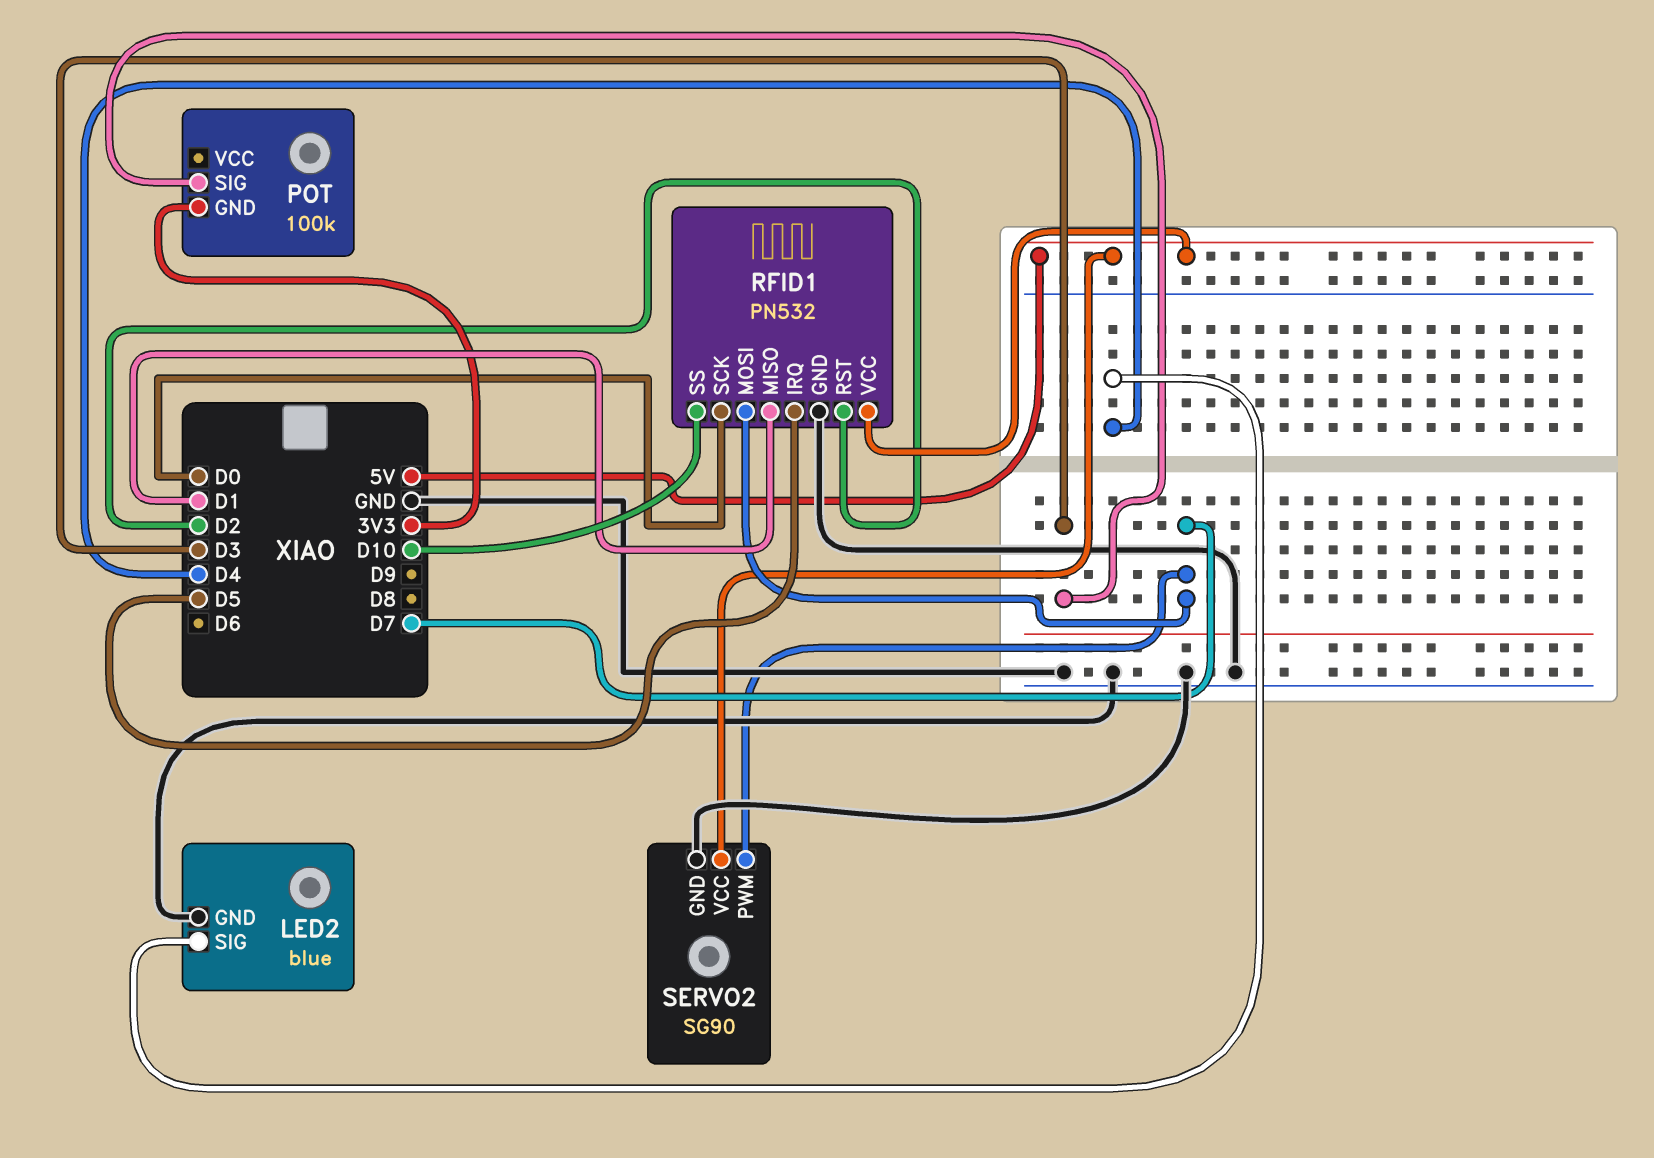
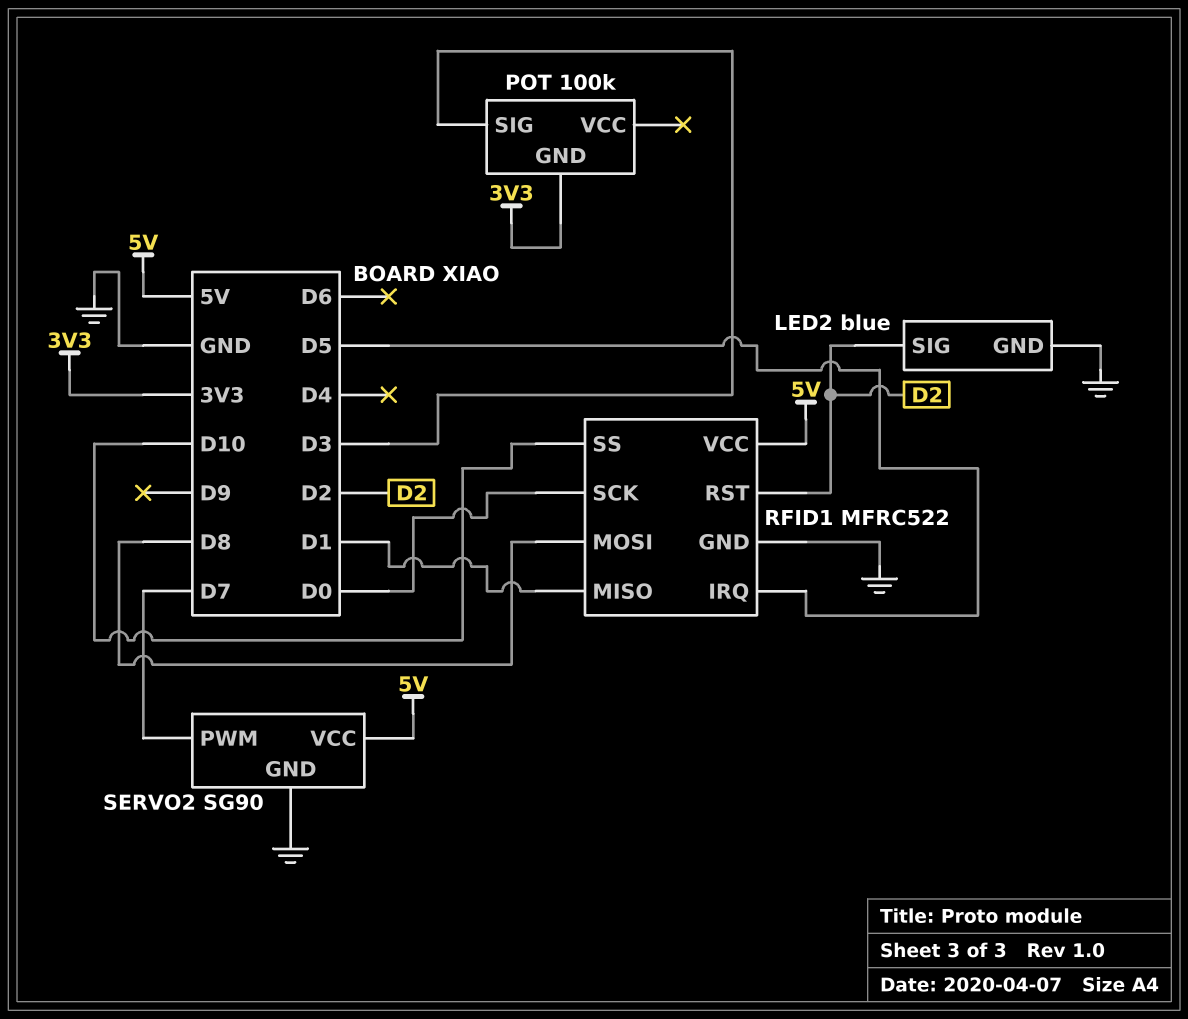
LED2 pin SIG: D4 -> D2
RFID1: PN532 -> MFRC522
RFID1 pin MOSI: D7 -> D8

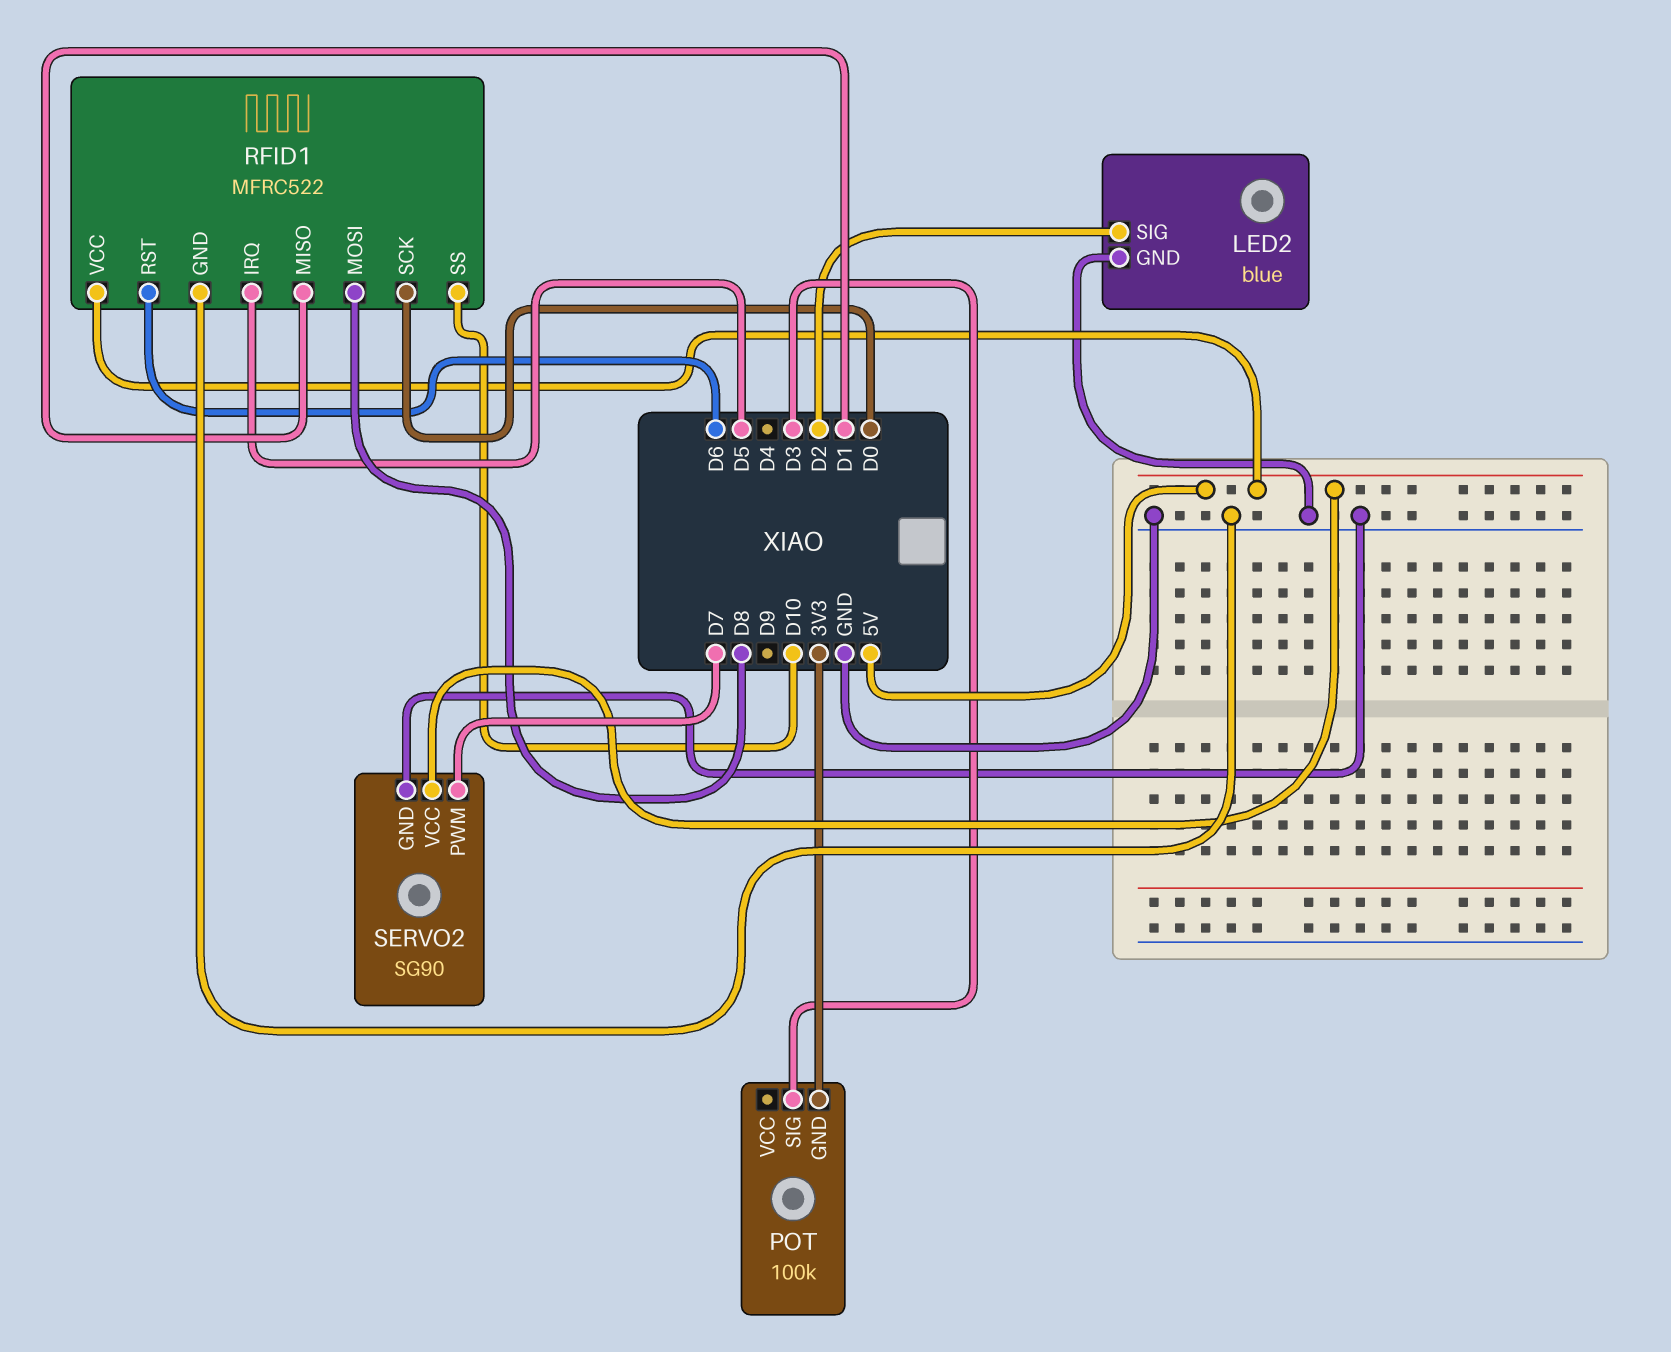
RFID1 pin RST: D2 -> D6

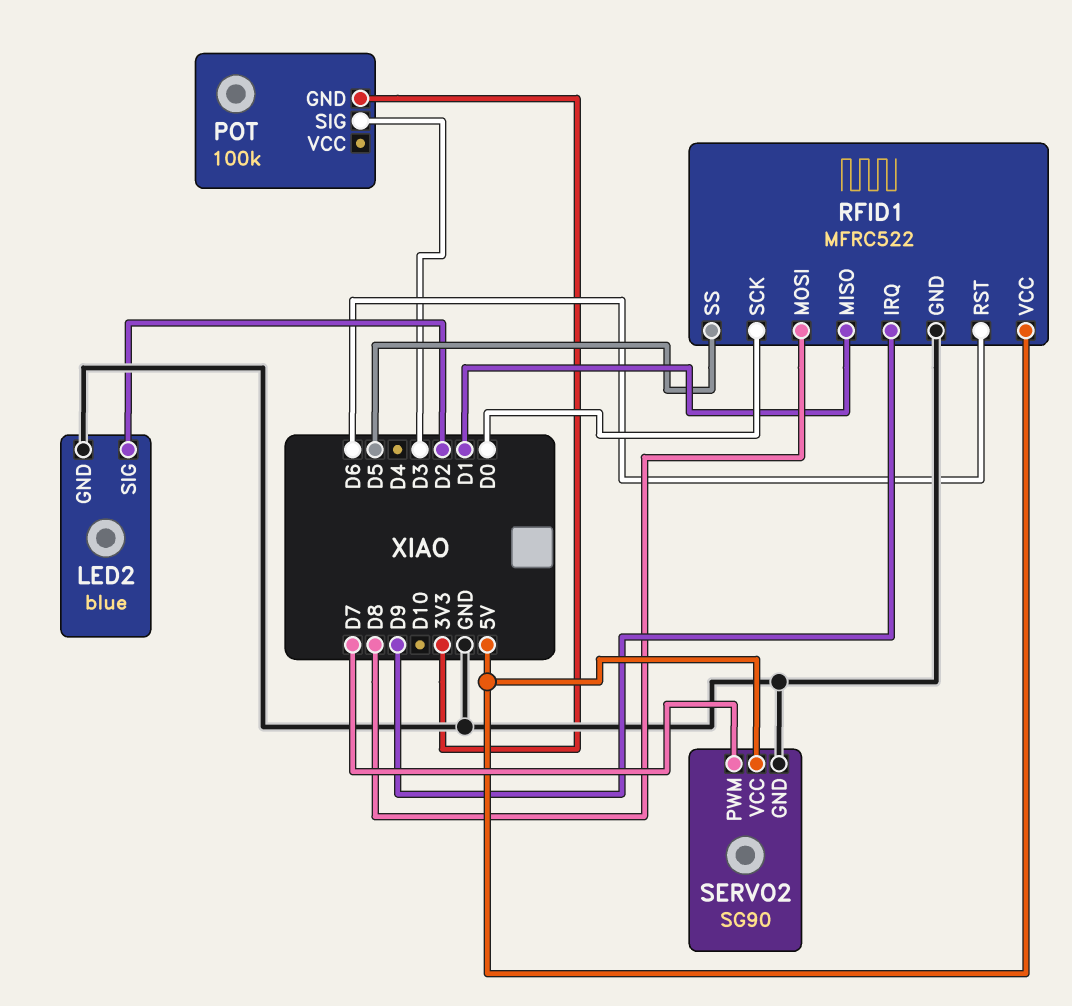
RFID1 pin IRQ: D5 -> D9
RFID1 pin SS: D10 -> D5

